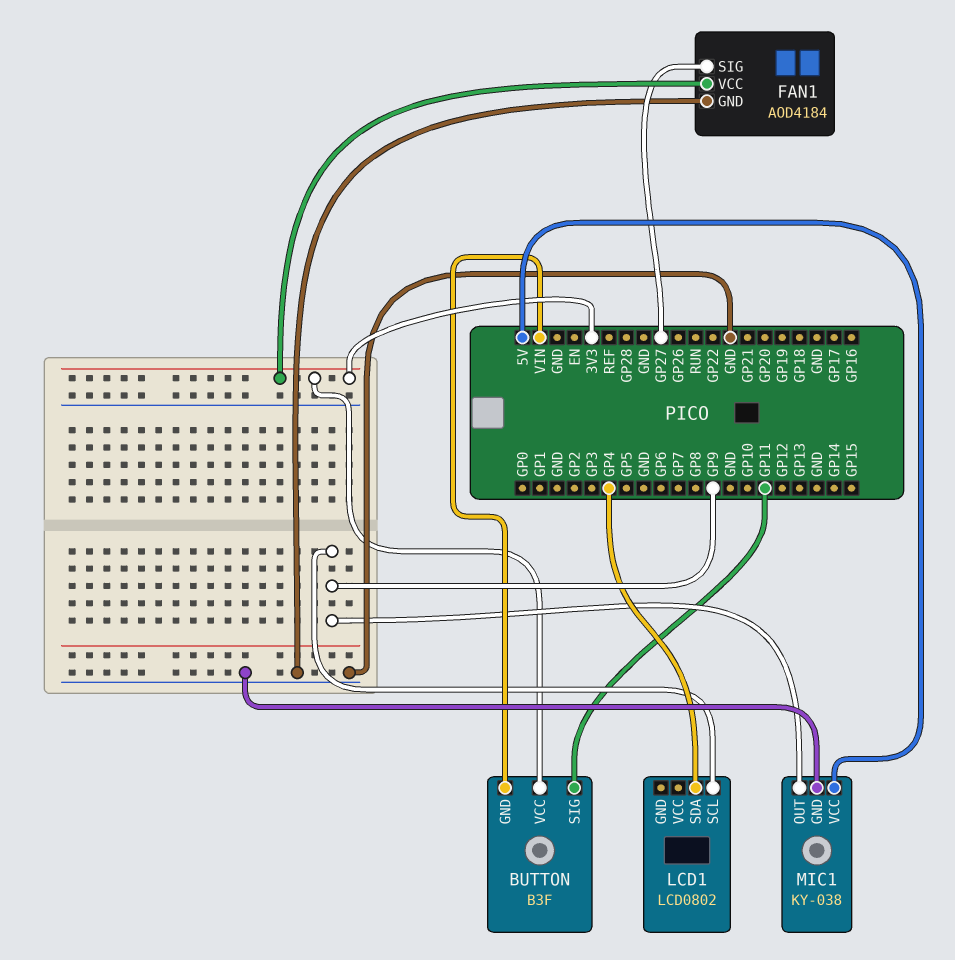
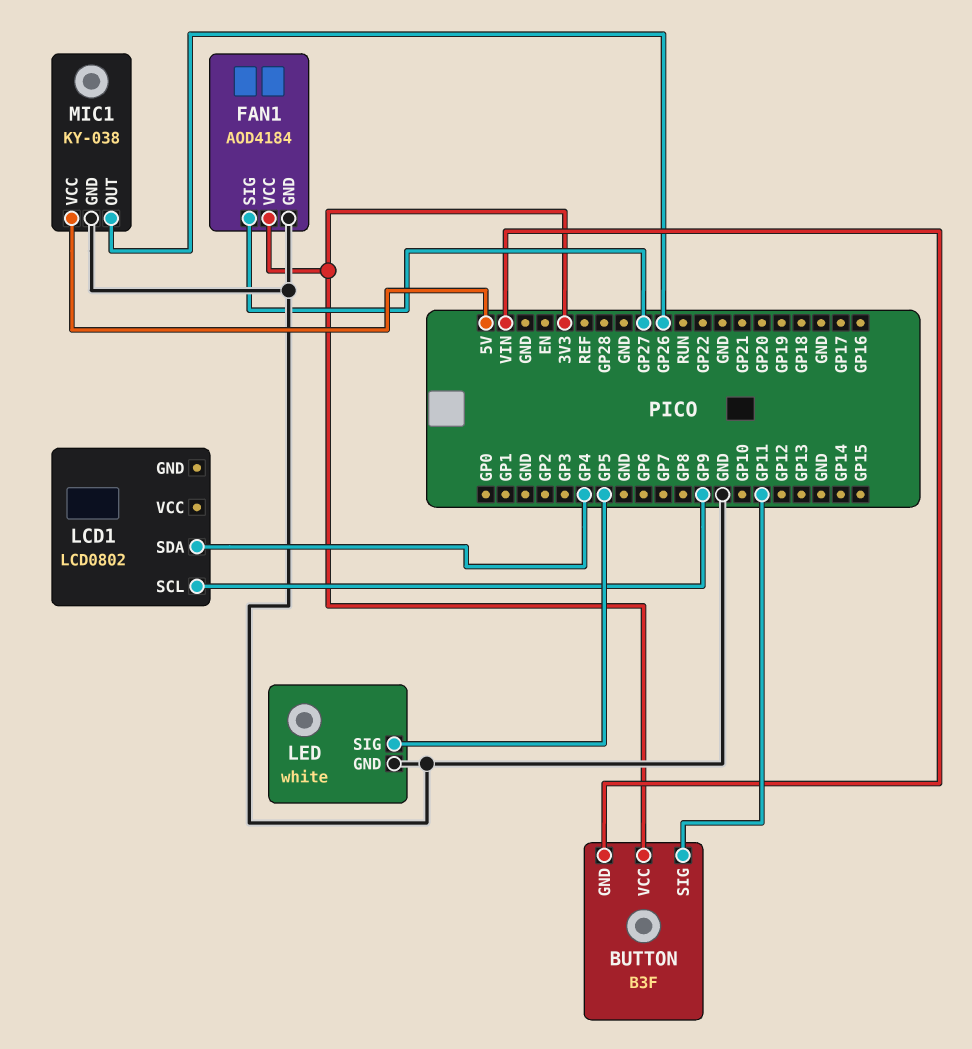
LED: none -> white
LED pin GND: none -> GND
LED pin SIG: none -> GP5
MIC1 pin OUT: GP9 -> GP26

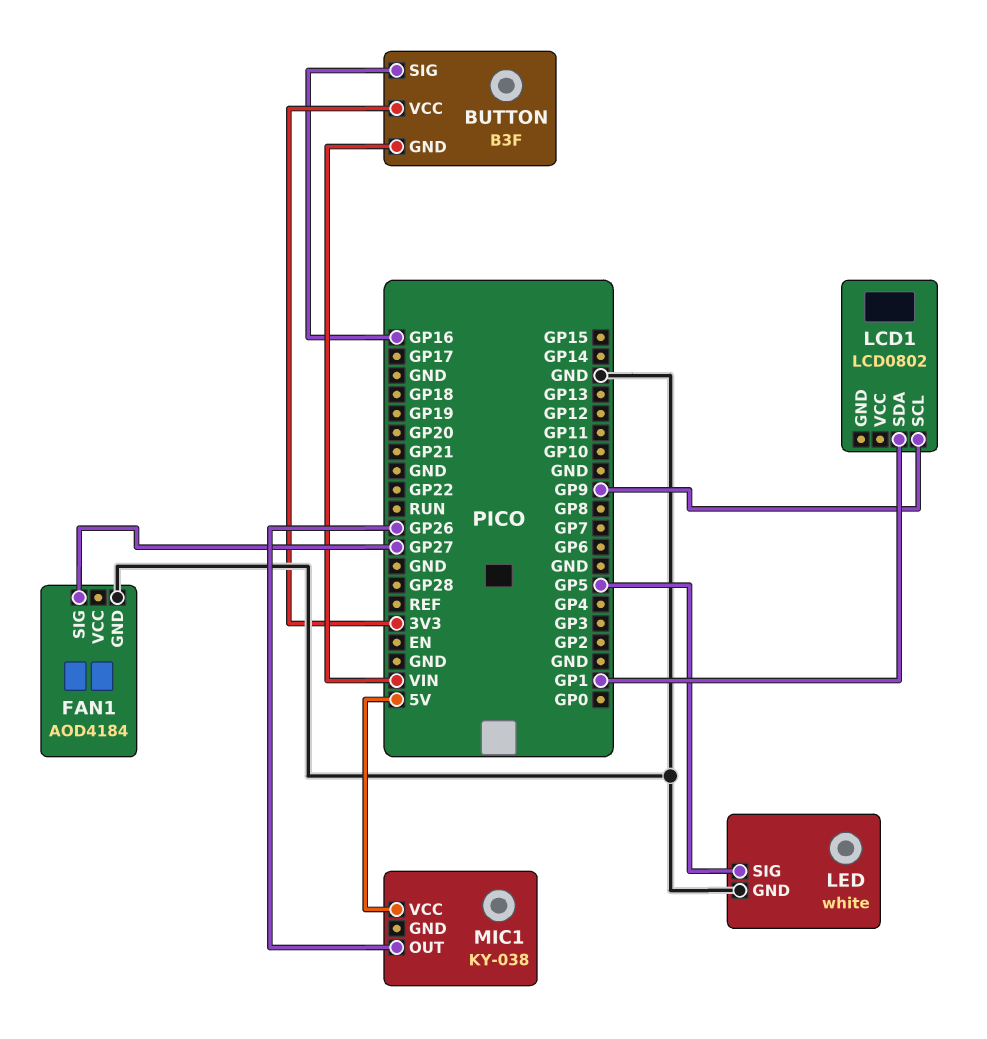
BUTTON pin SIG: GP11 -> GP16
FAN1 pin VCC: 3V3 -> none
LCD1 pin SDA: GP4 -> GP1
MIC1 pin GND: GND -> none

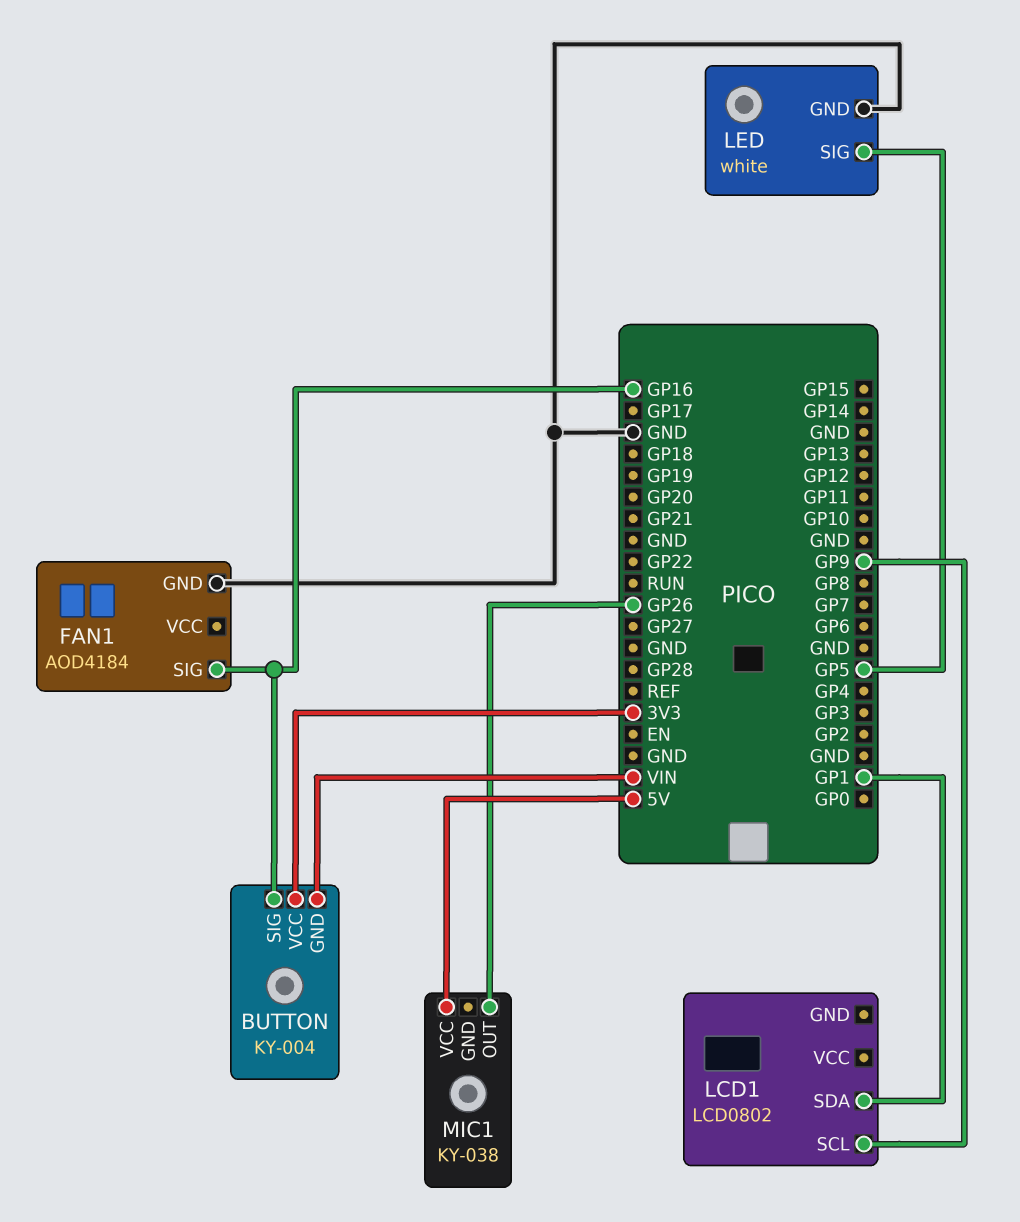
BUTTON: B3F -> KY-004
FAN1 pin SIG: GP27 -> GP16

